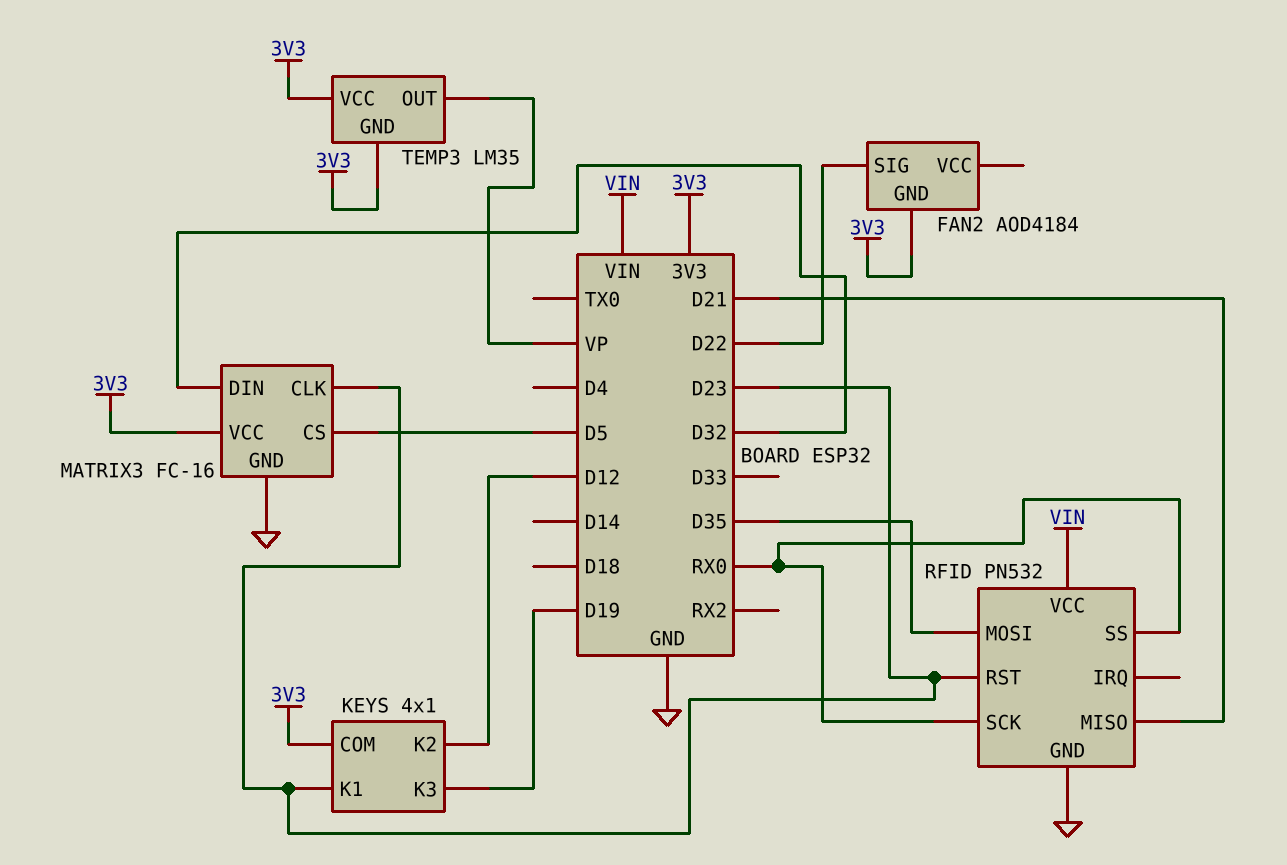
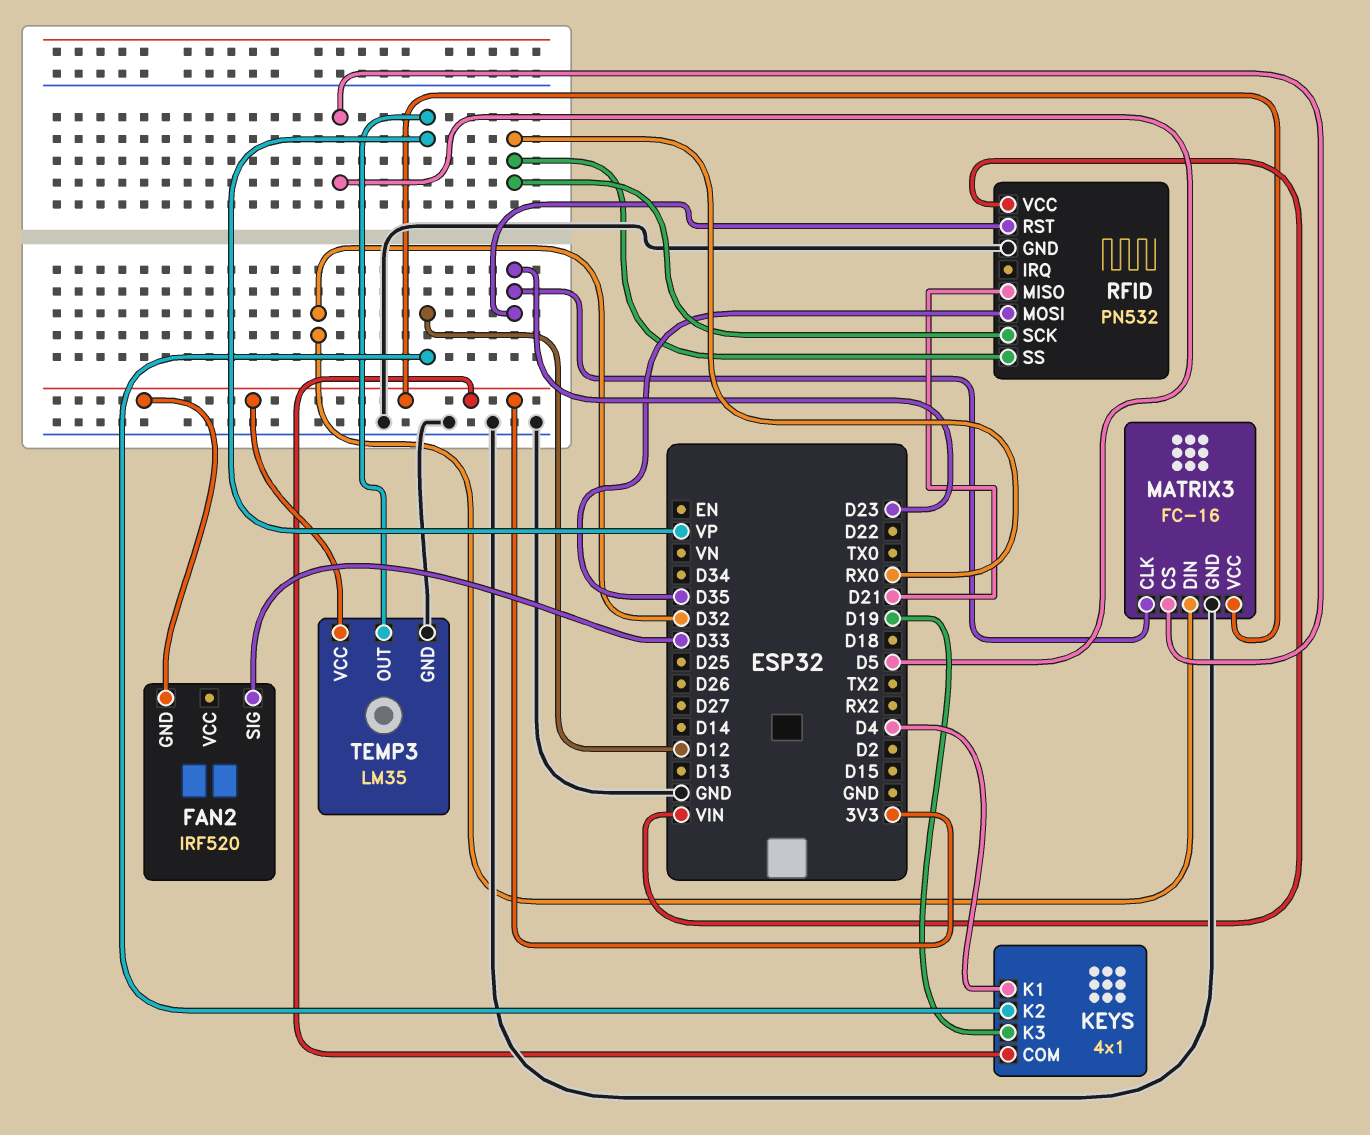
FAN2: AOD4184 -> IRF520
FAN2 pin SIG: D22 -> D33
KEYS pin K1: D23 -> D4
TEMP3 pin GND: 3V3 -> GND

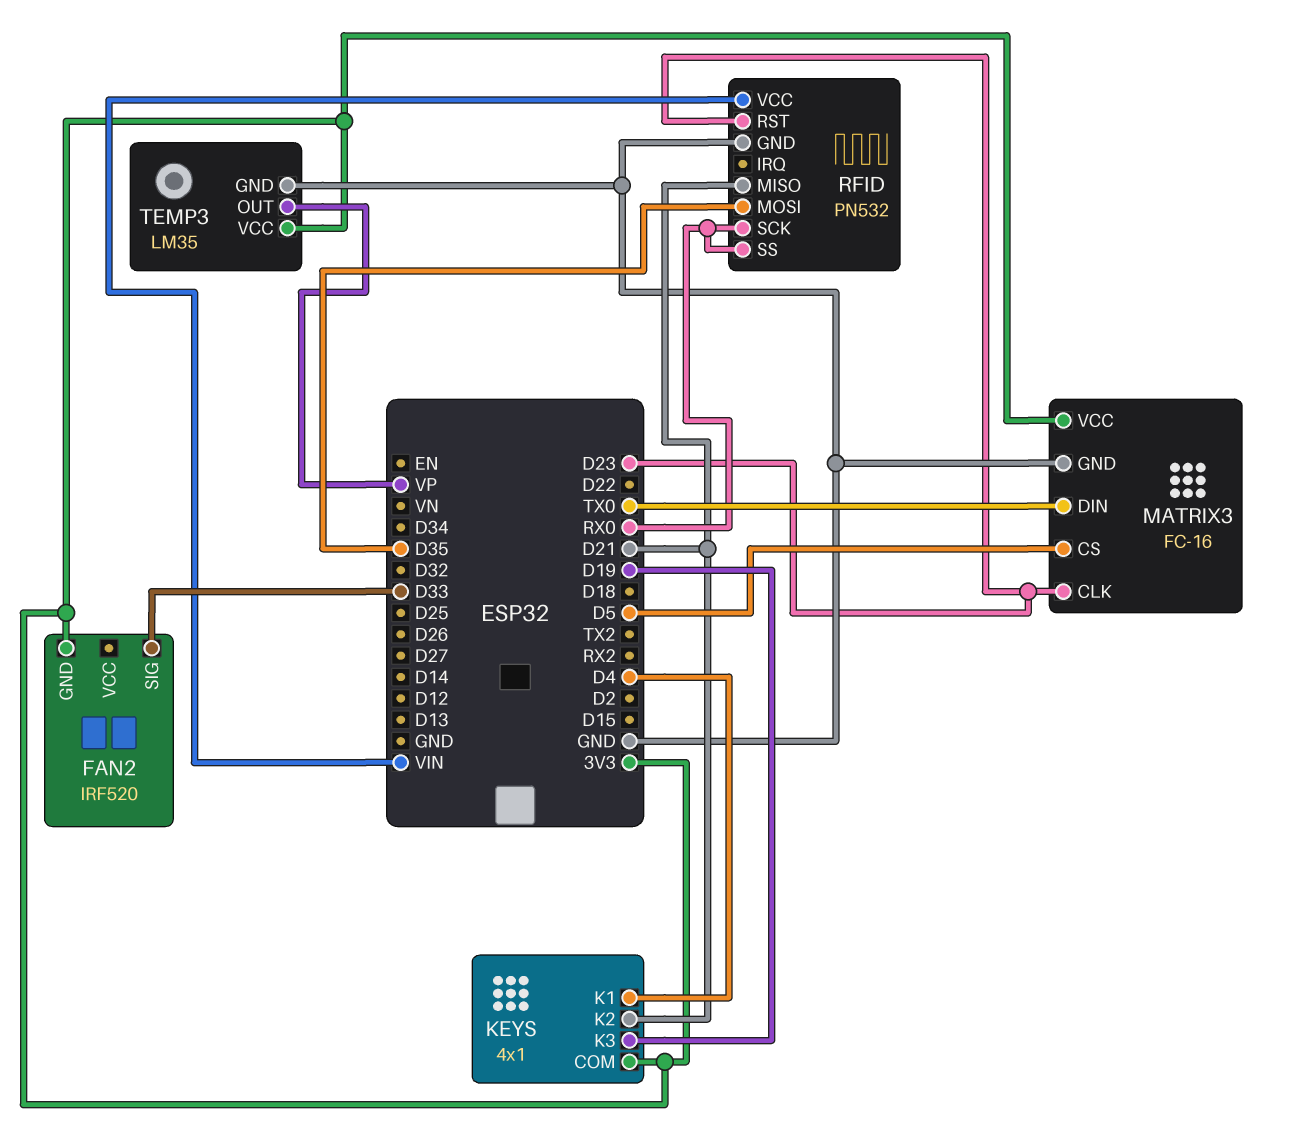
KEYS pin K2: D12 -> D21
MATRIX3 pin DIN: D32 -> TX0

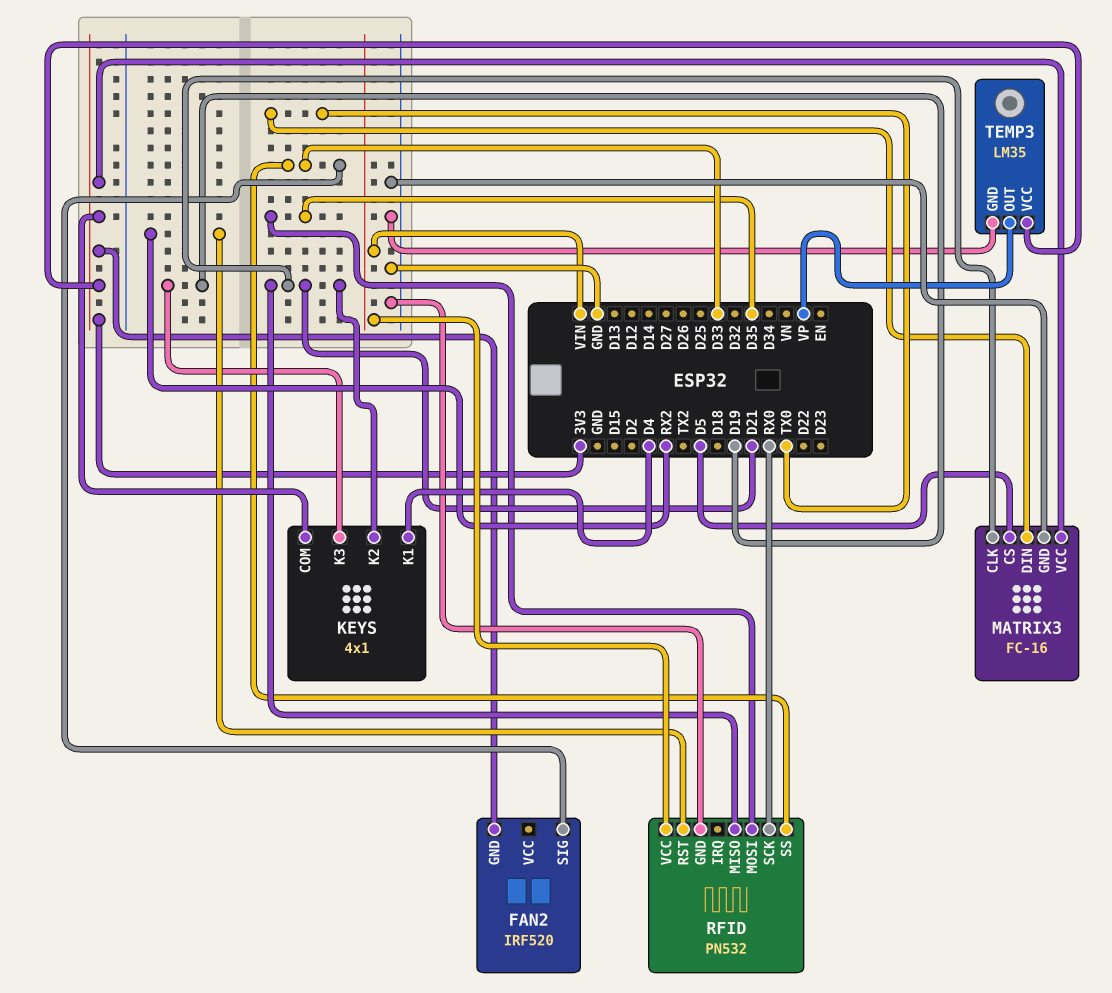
MATRIX3 pin CLK: D23 -> D21
RFID pin RST: D23 -> RX2
RFID pin SS: RX0 -> D33

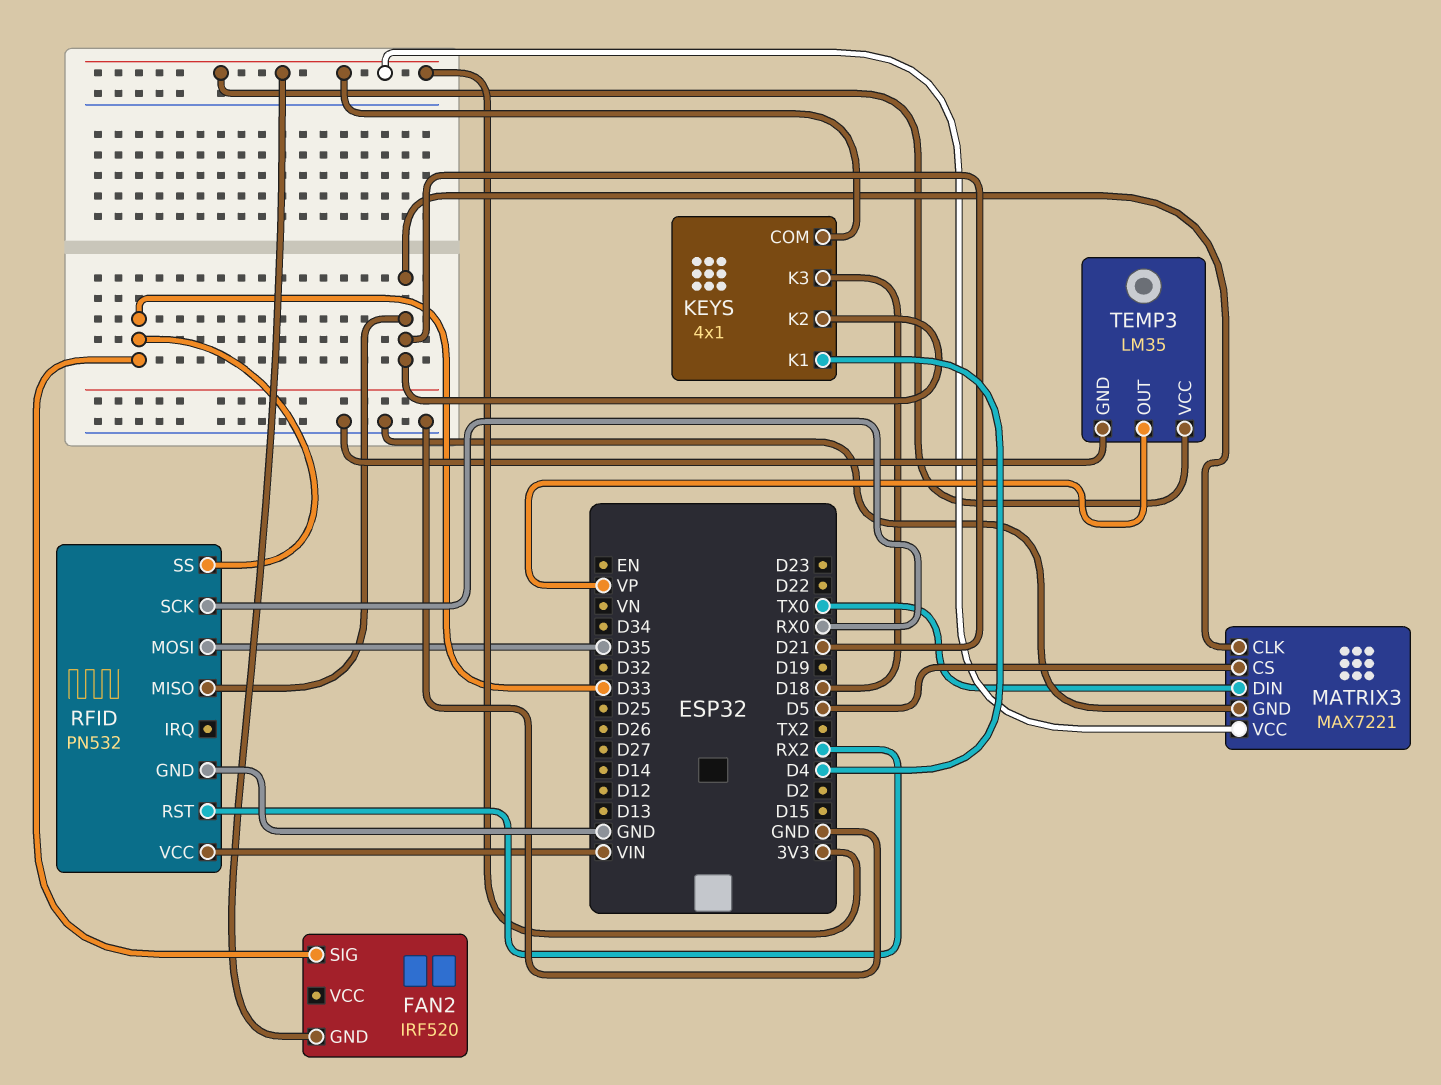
KEYS pin K3: D19 -> D18
MATRIX3: FC-16 -> MAX7221

